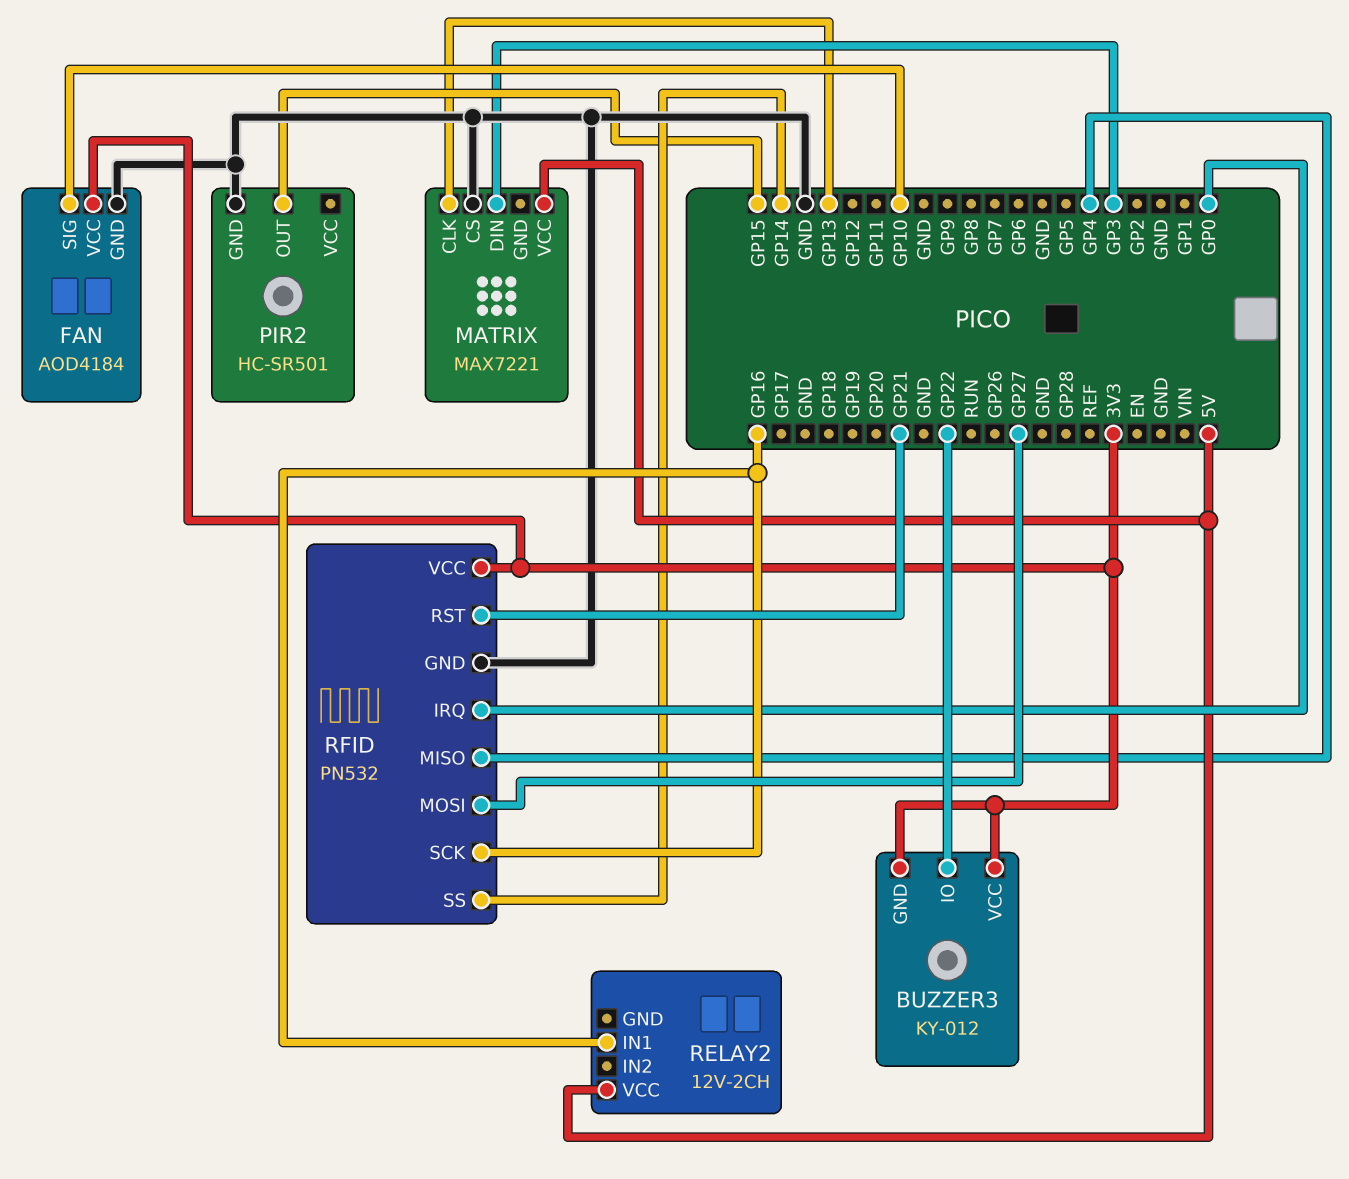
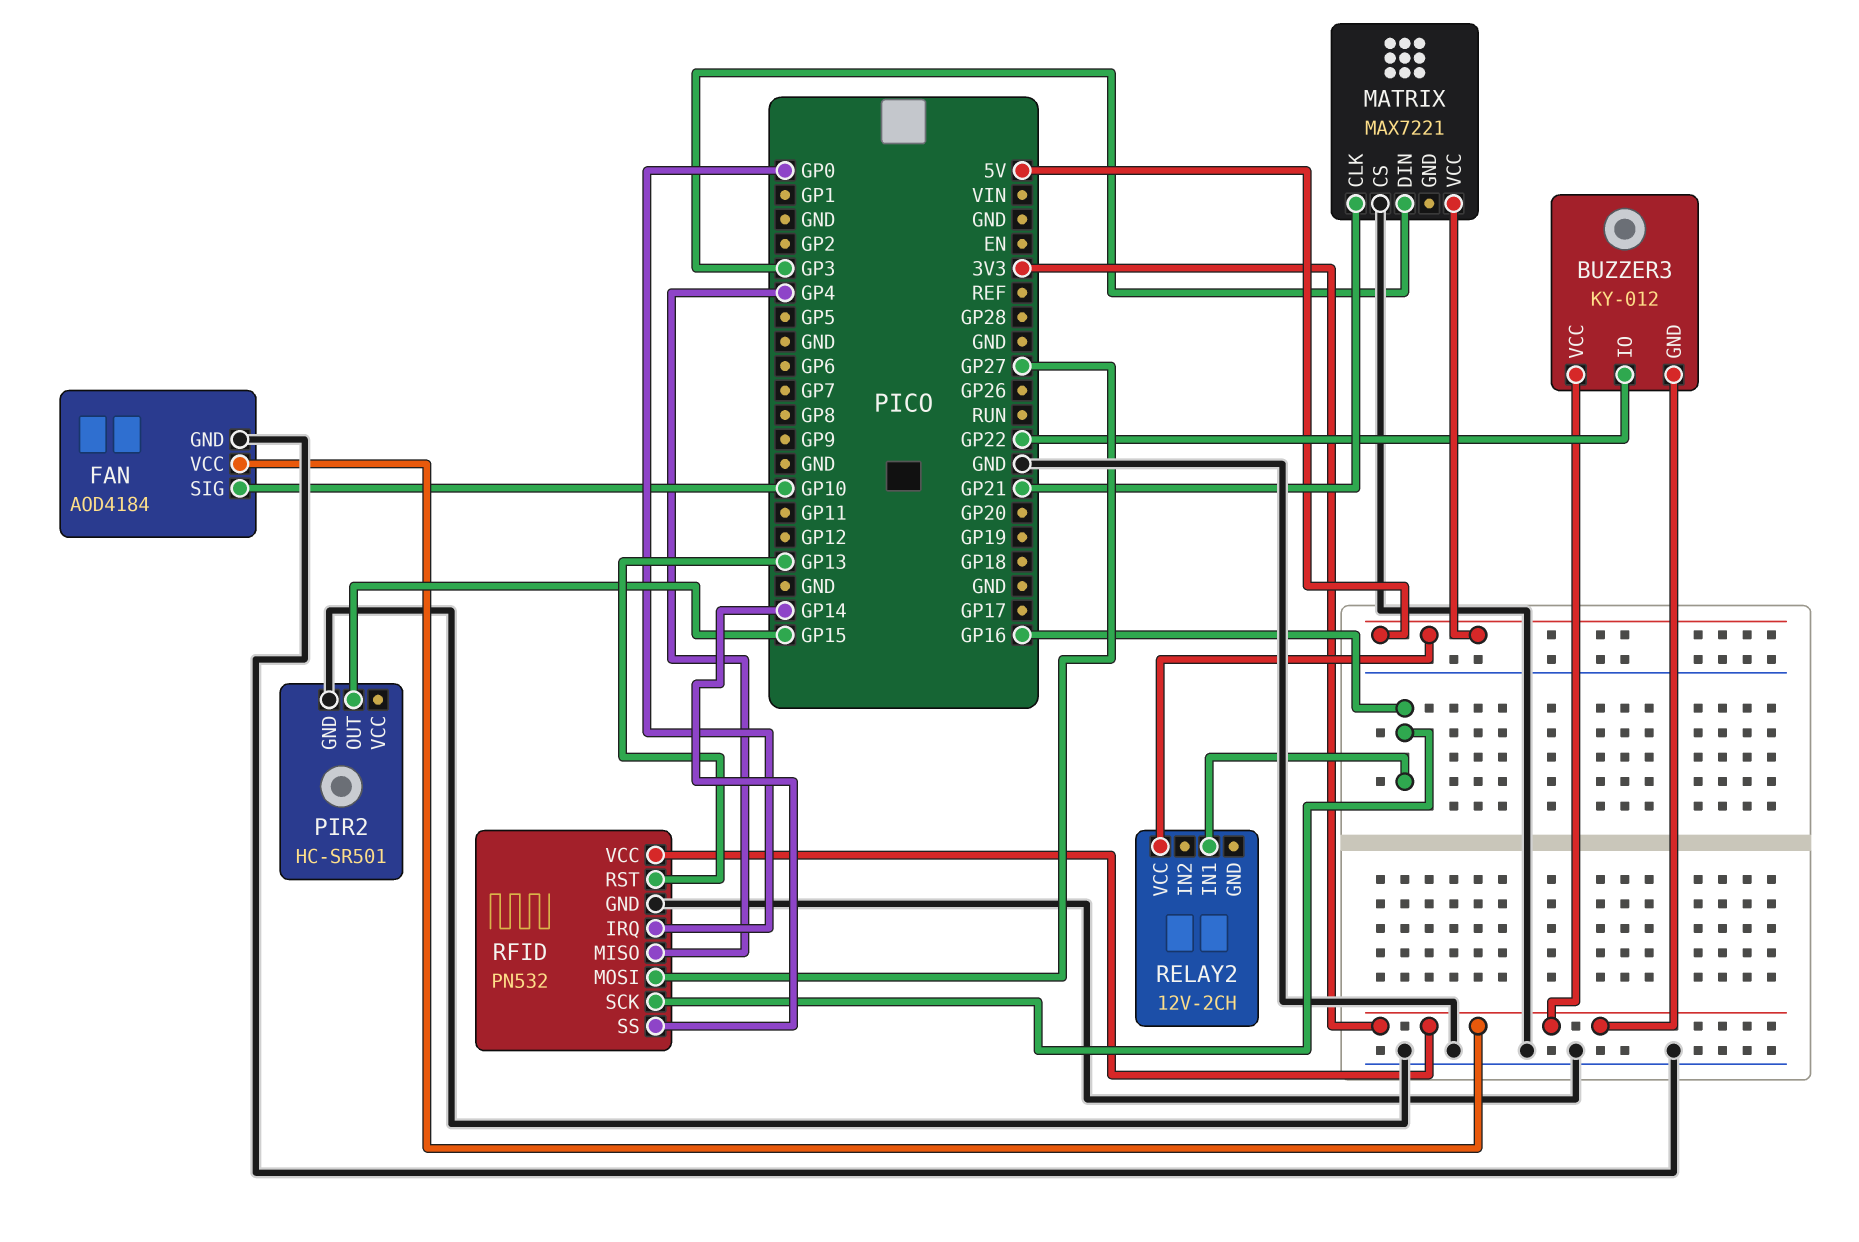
MATRIX pin CLK: GP13 -> GP21
RFID pin RST: GP21 -> GP13

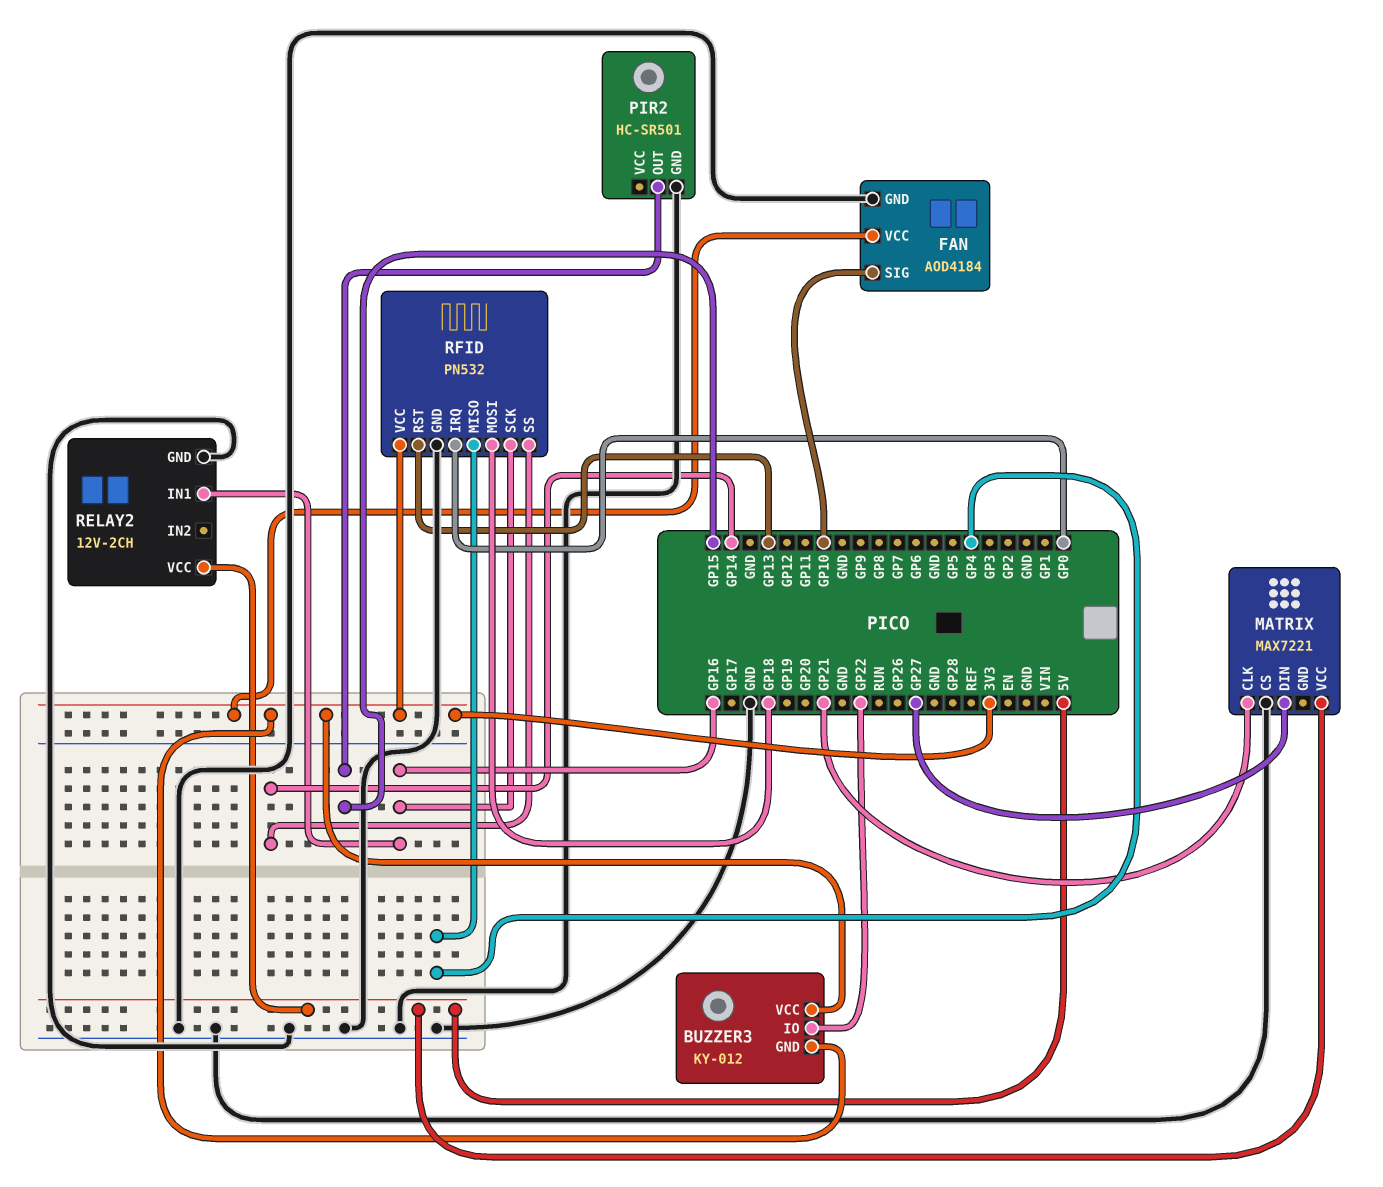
MATRIX pin DIN: GP3 -> GP27
RELAY2 pin GND: none -> GND
RFID pin MOSI: GP27 -> GP18

